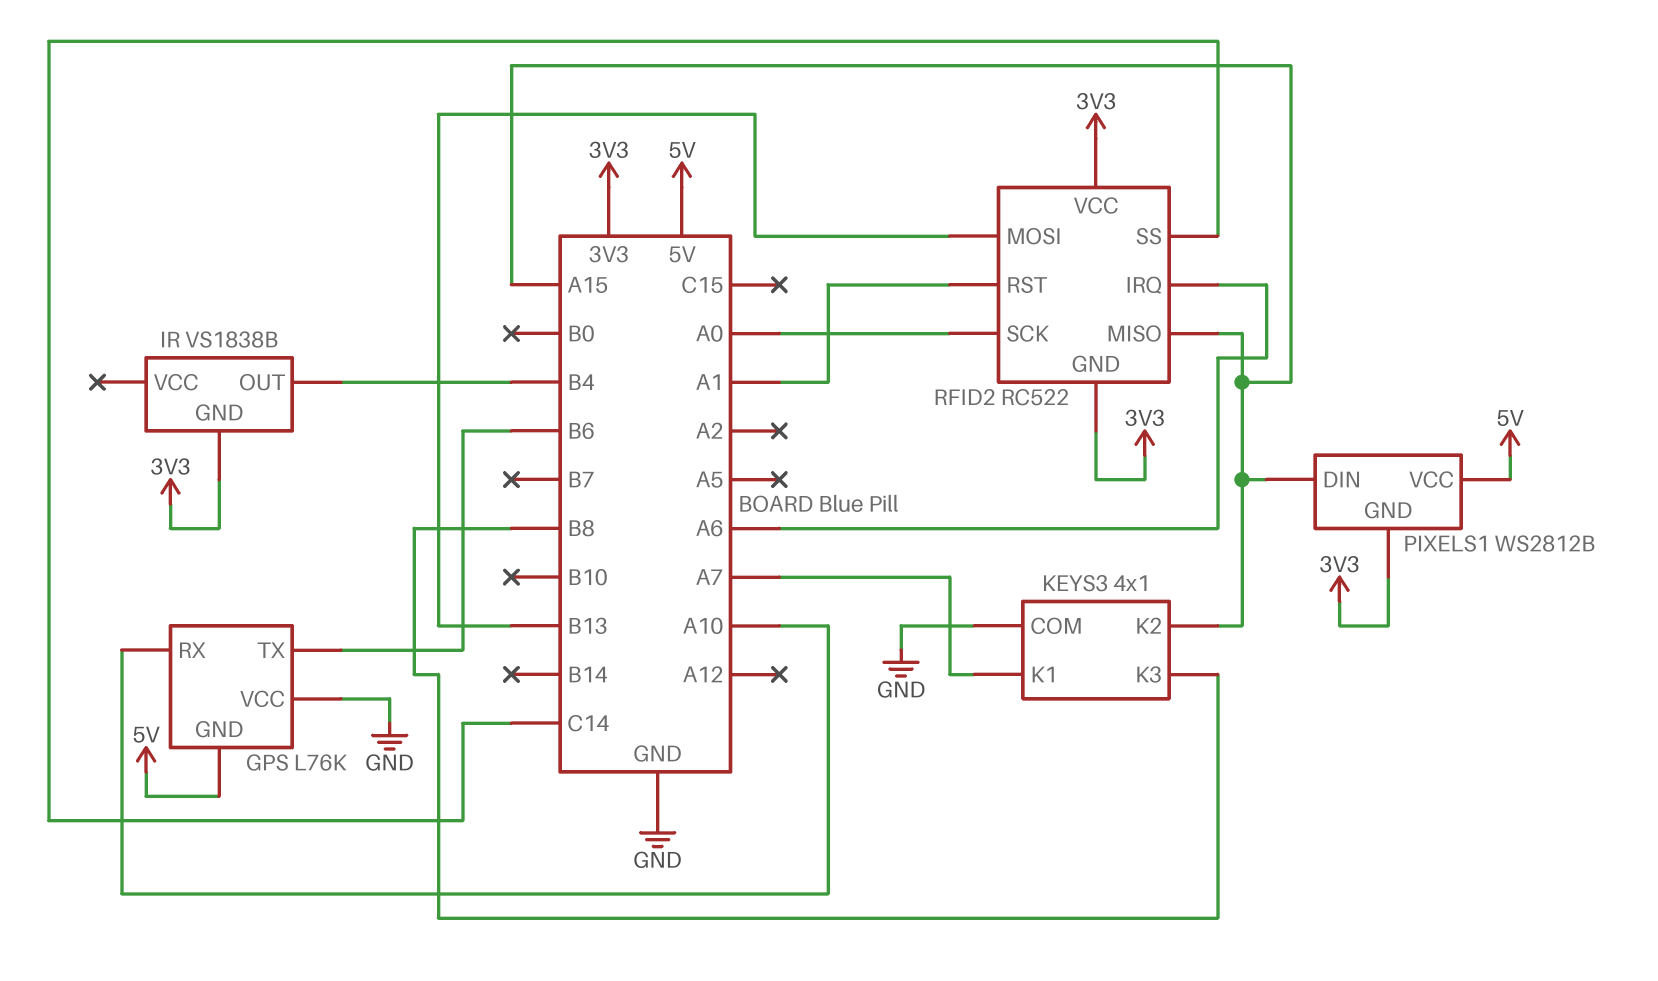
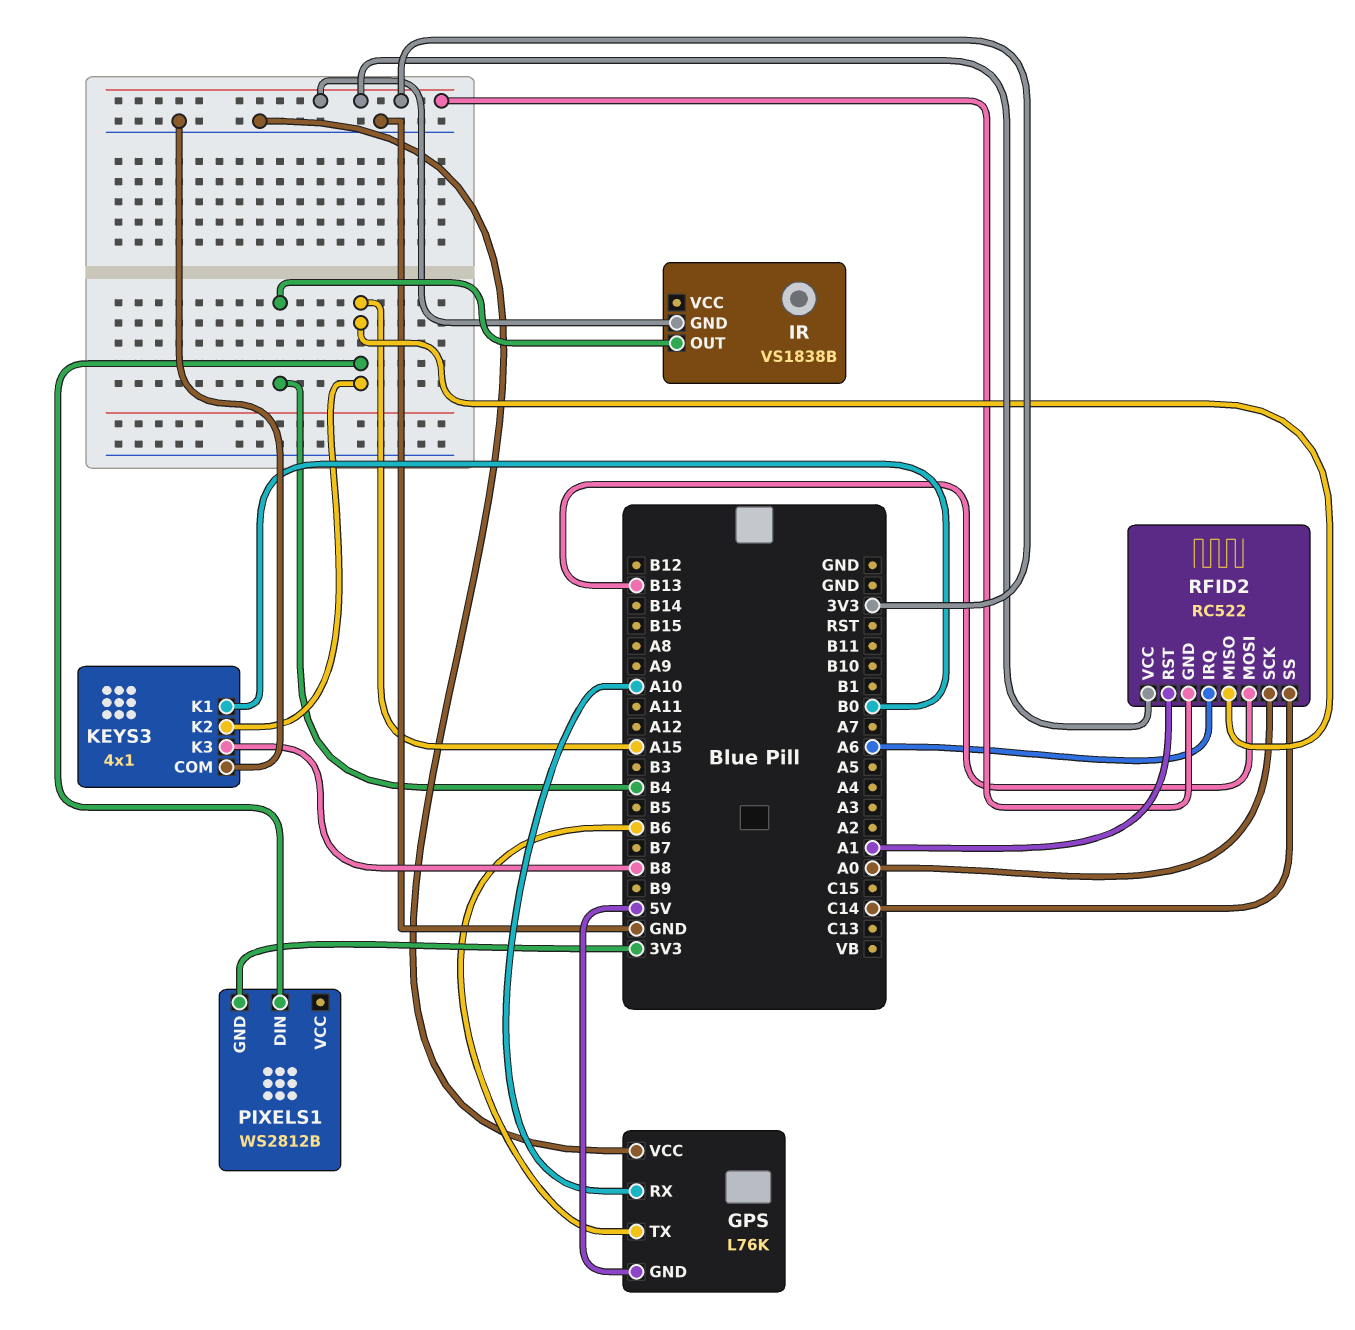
KEYS3 pin K1: A7 -> B0
PIXELS1 pin VCC: 5V -> none

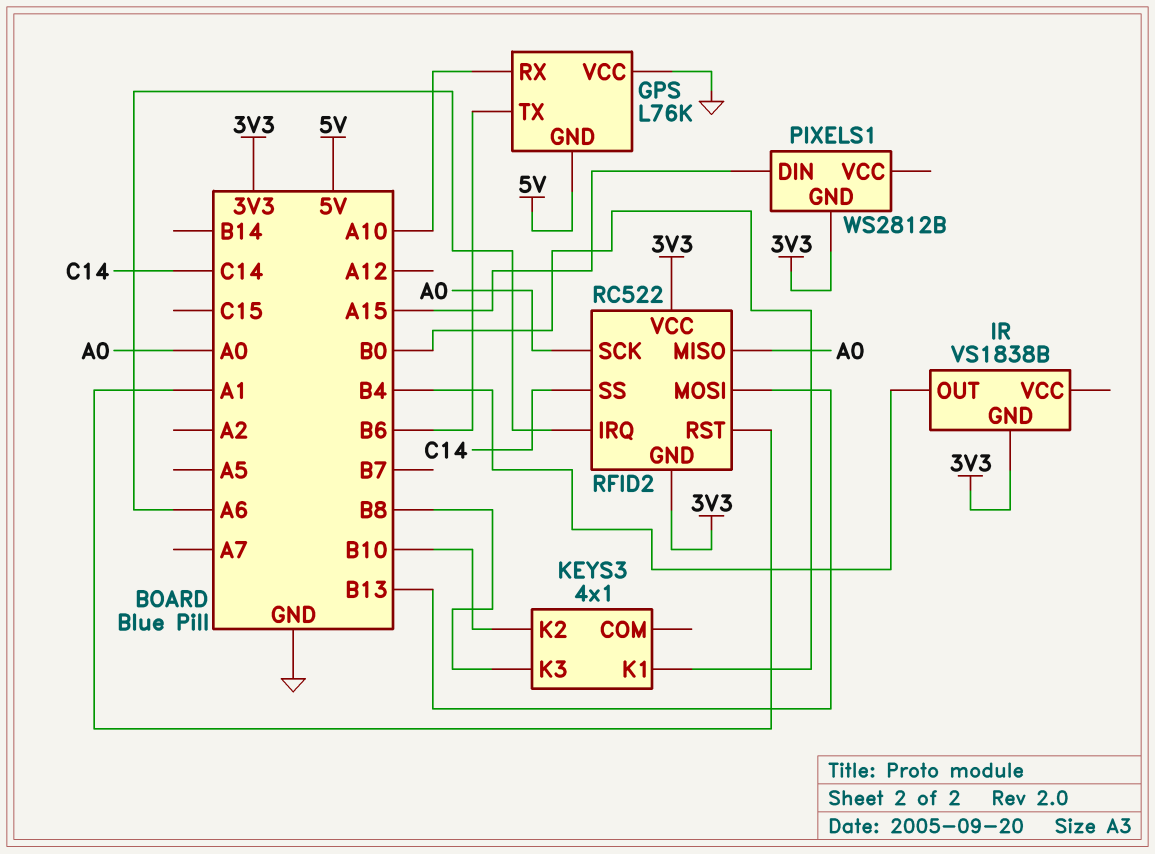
KEYS3 pin COM: GND -> none
KEYS3 pin K2: A15 -> B10
RFID2 pin MISO: A15 -> A0

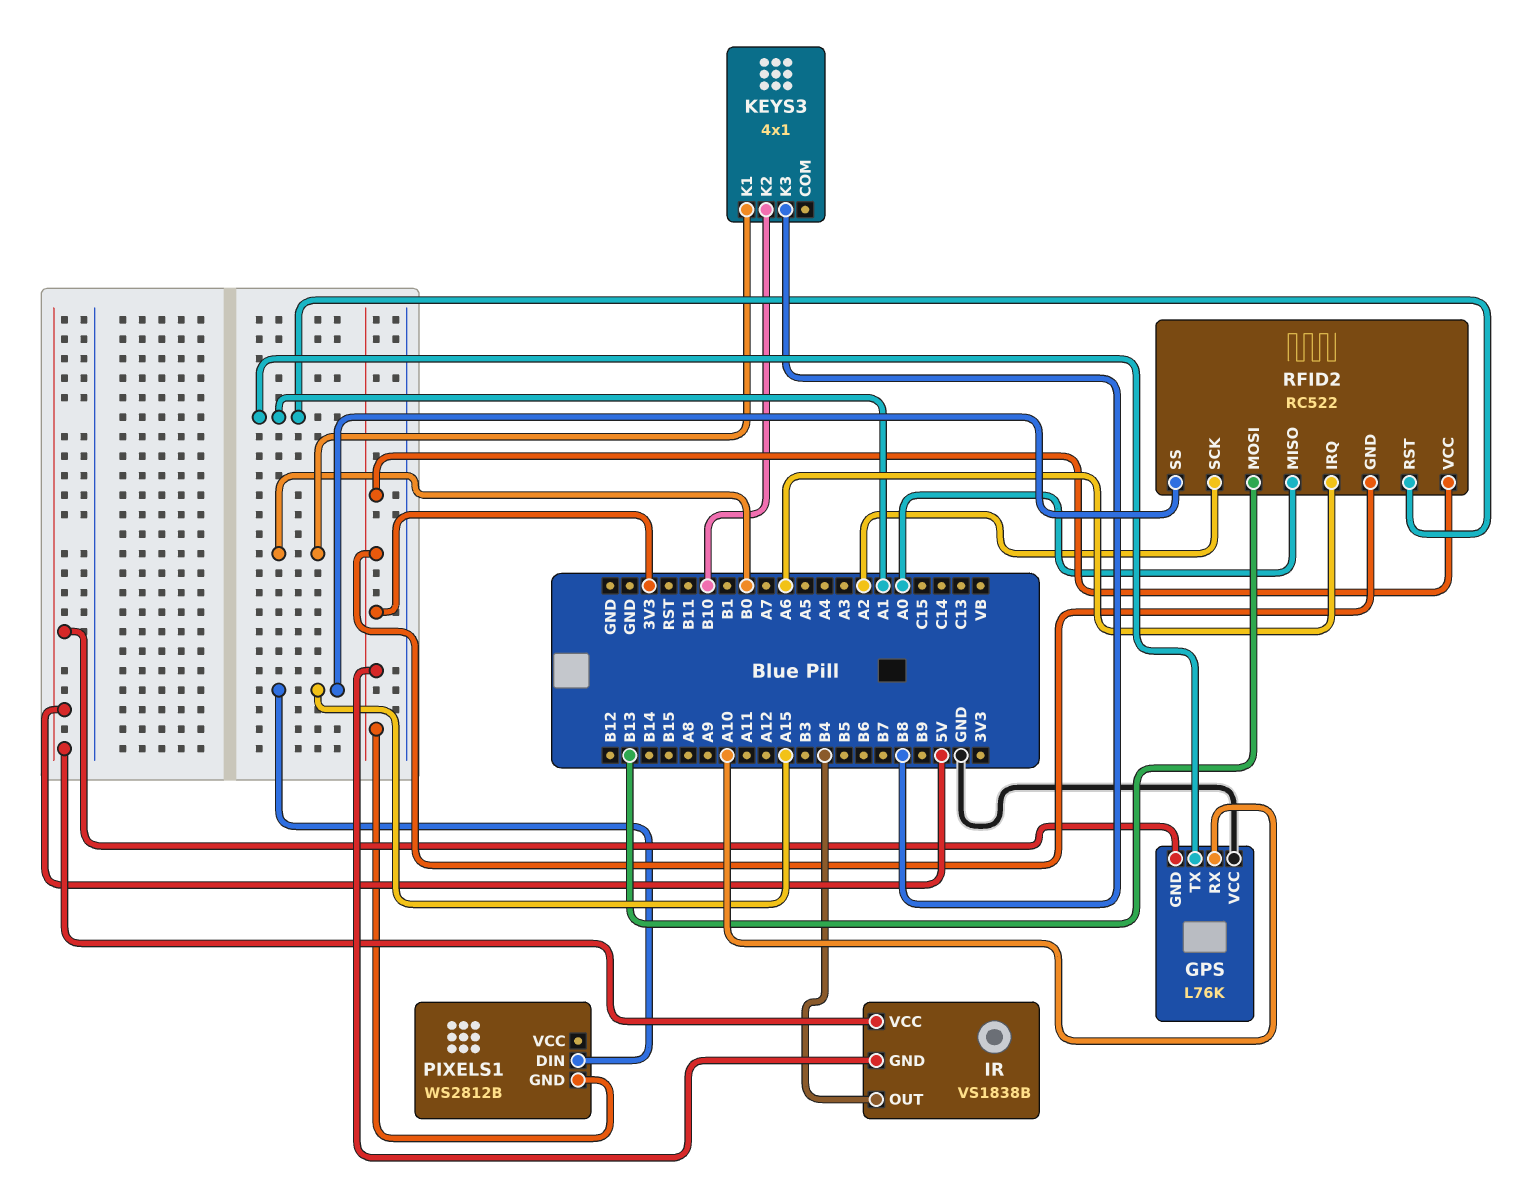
GPS pin TX: B6 -> A1
IR pin VCC: none -> 5V
RFID2 pin SCK: A0 -> A2
RFID2 pin SS: C14 -> A15

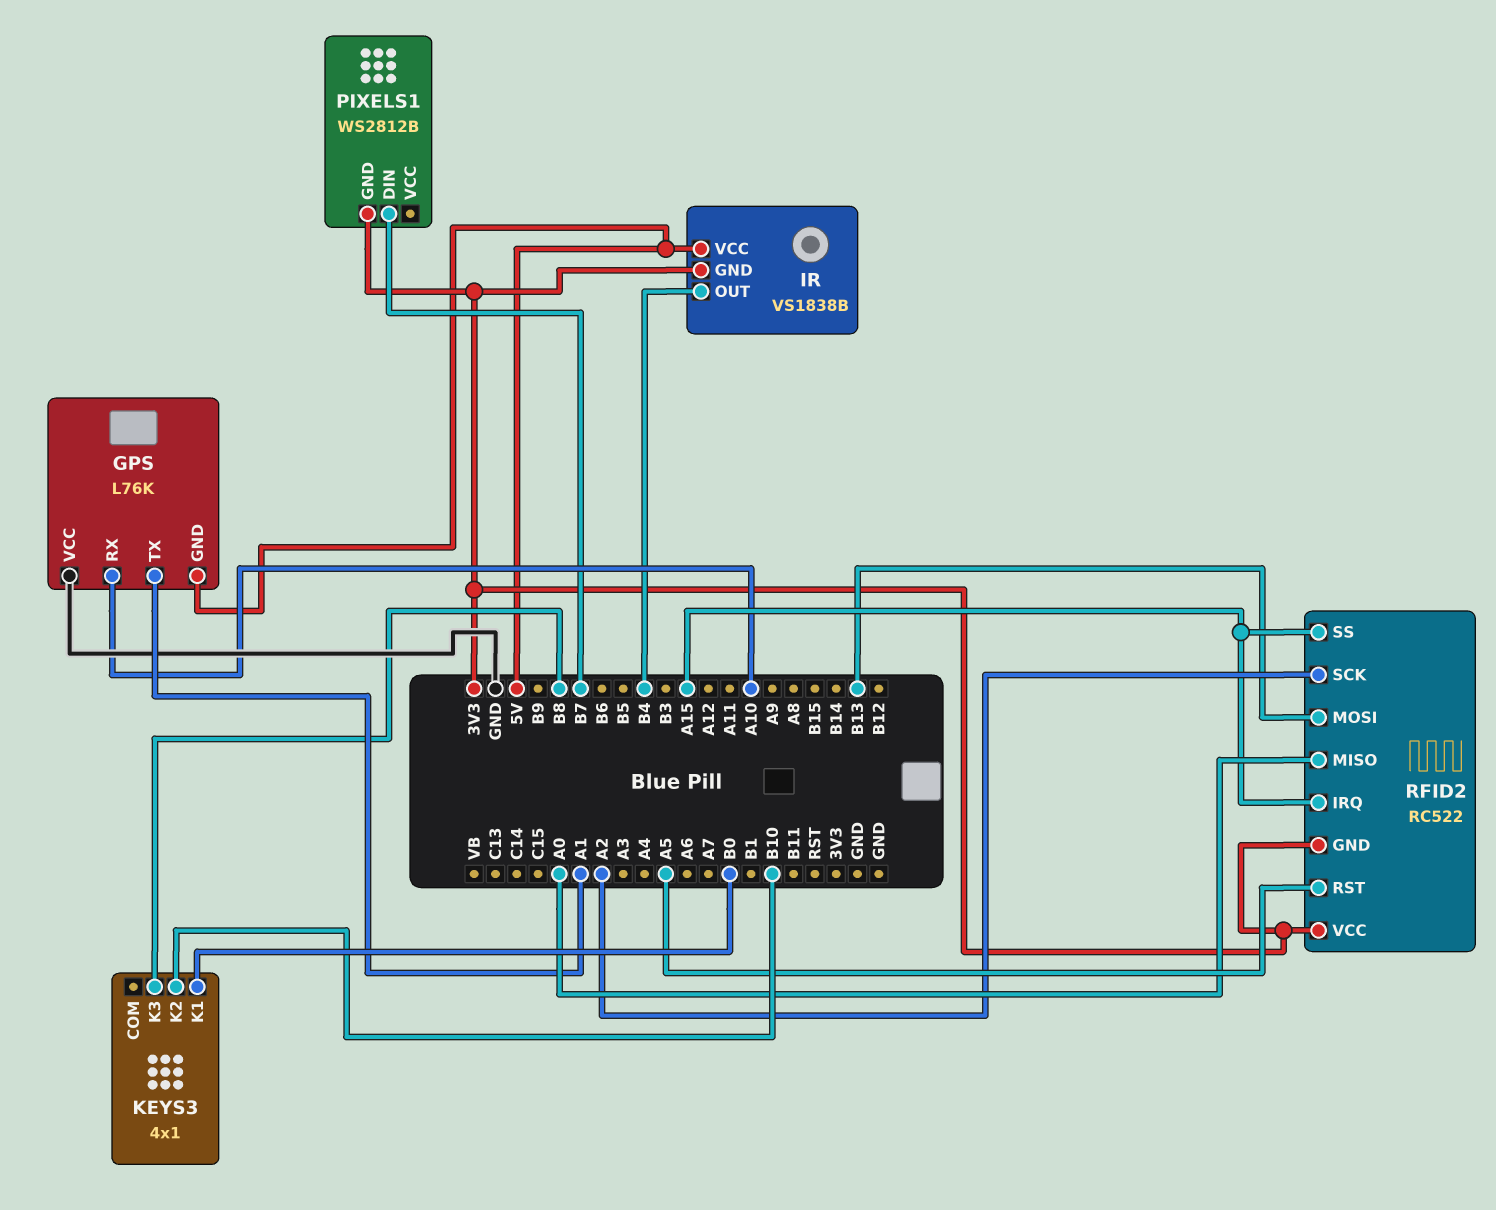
PIXELS1 pin DIN: A15 -> B7
RFID2 pin IRQ: A6 -> A15
RFID2 pin RST: A1 -> A5

